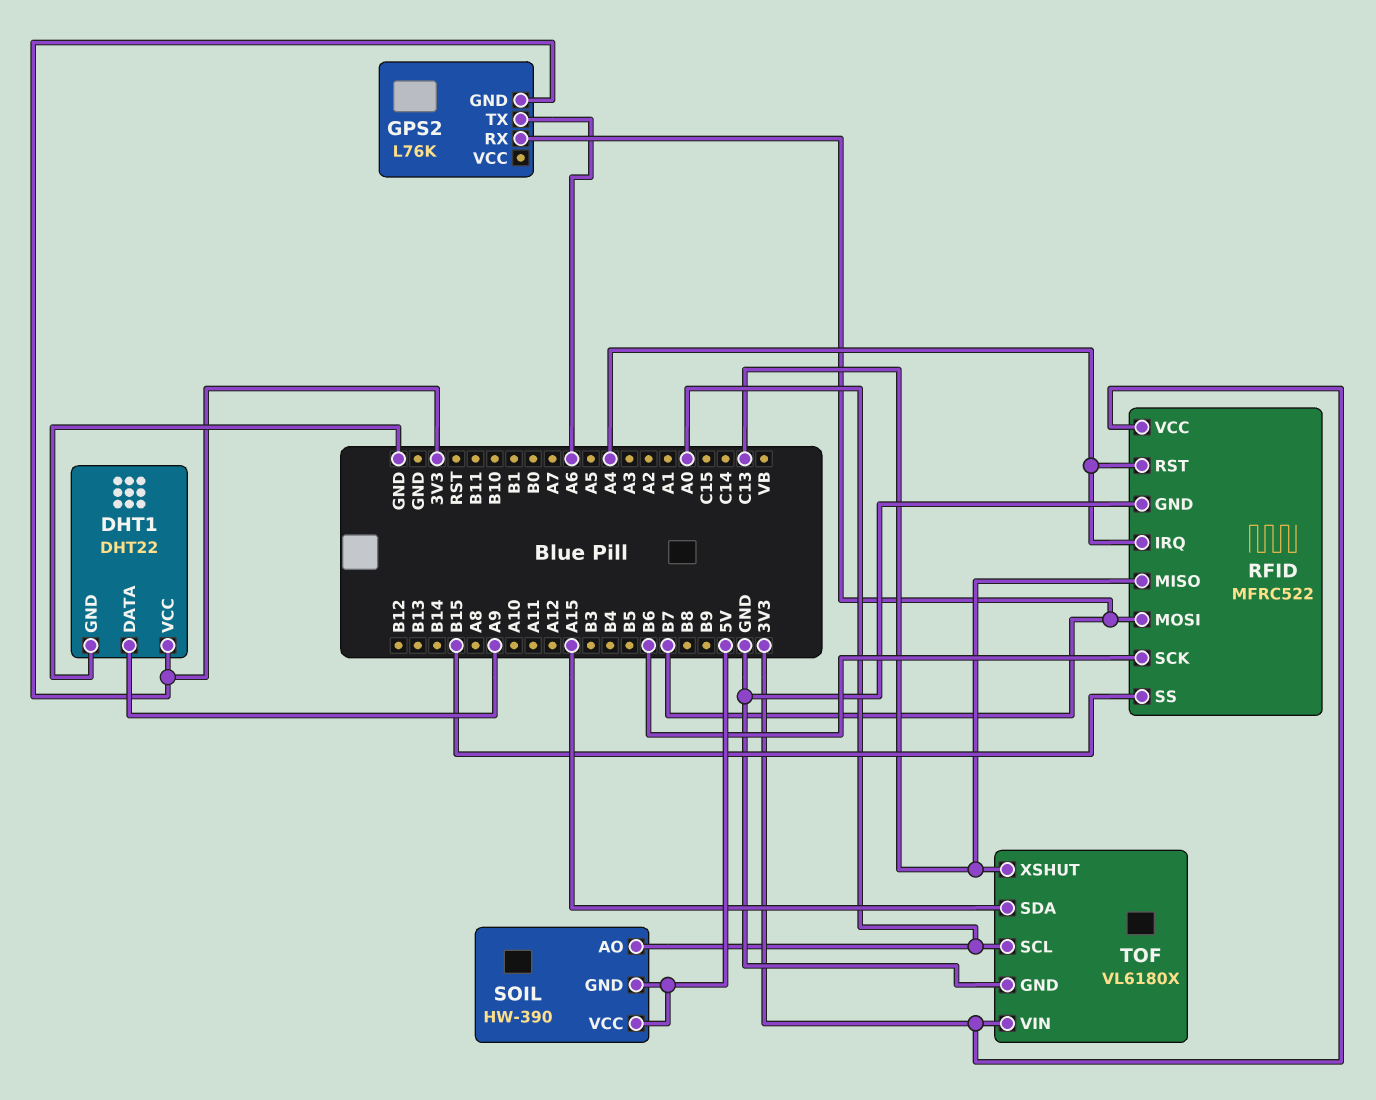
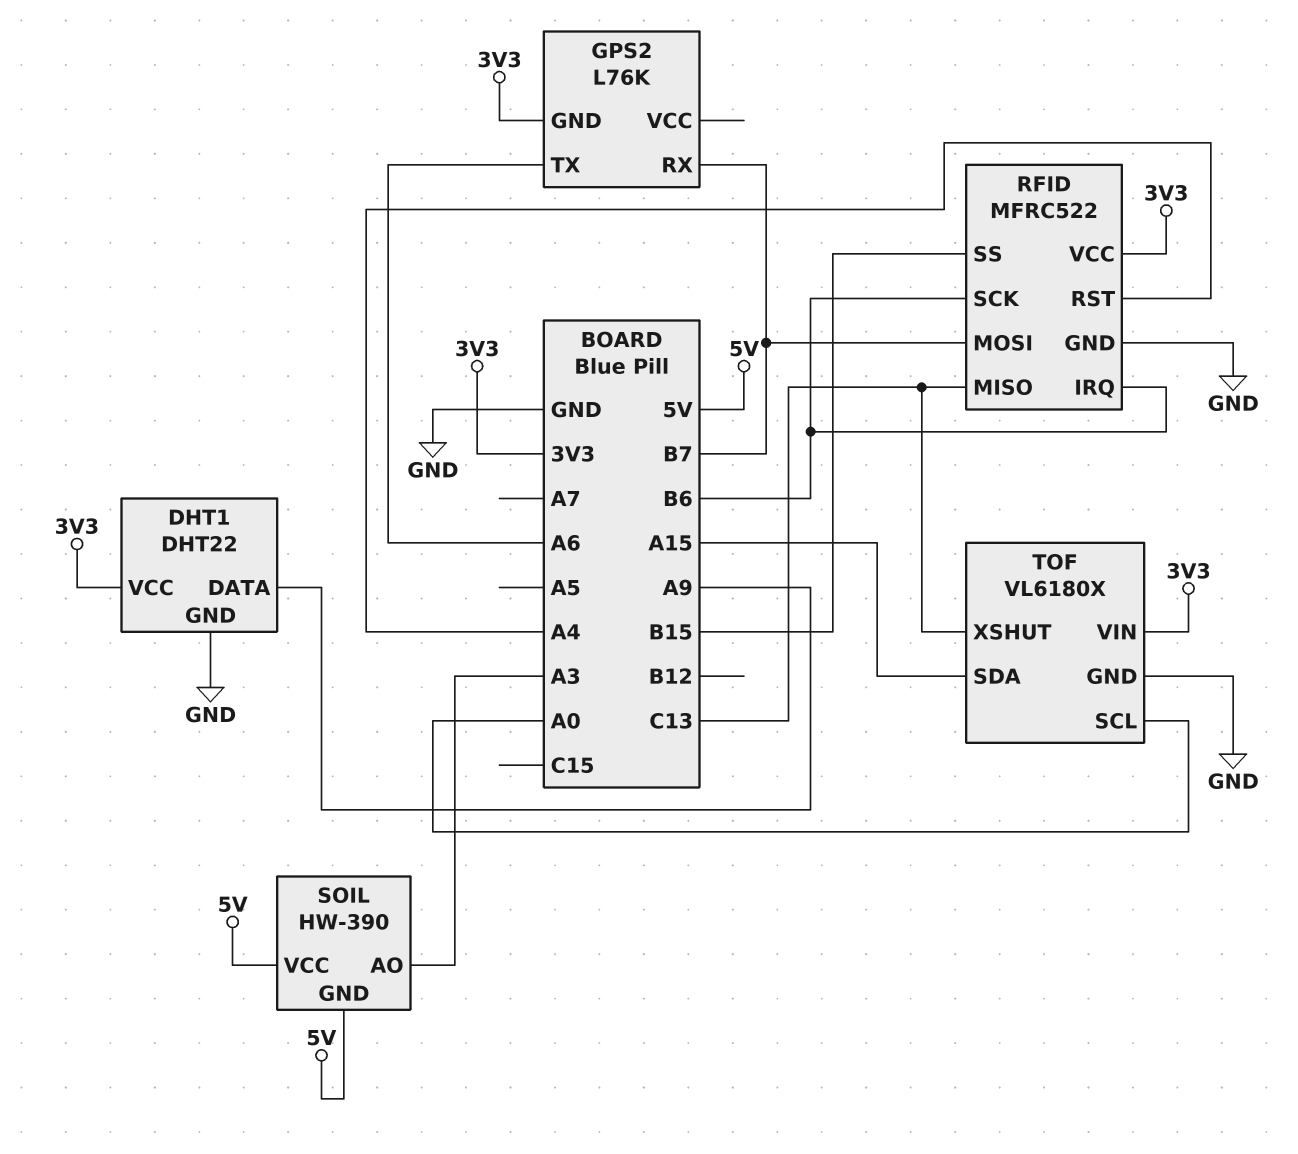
RFID pin IRQ: A4 -> B6
SOIL pin AO: A0 -> A3

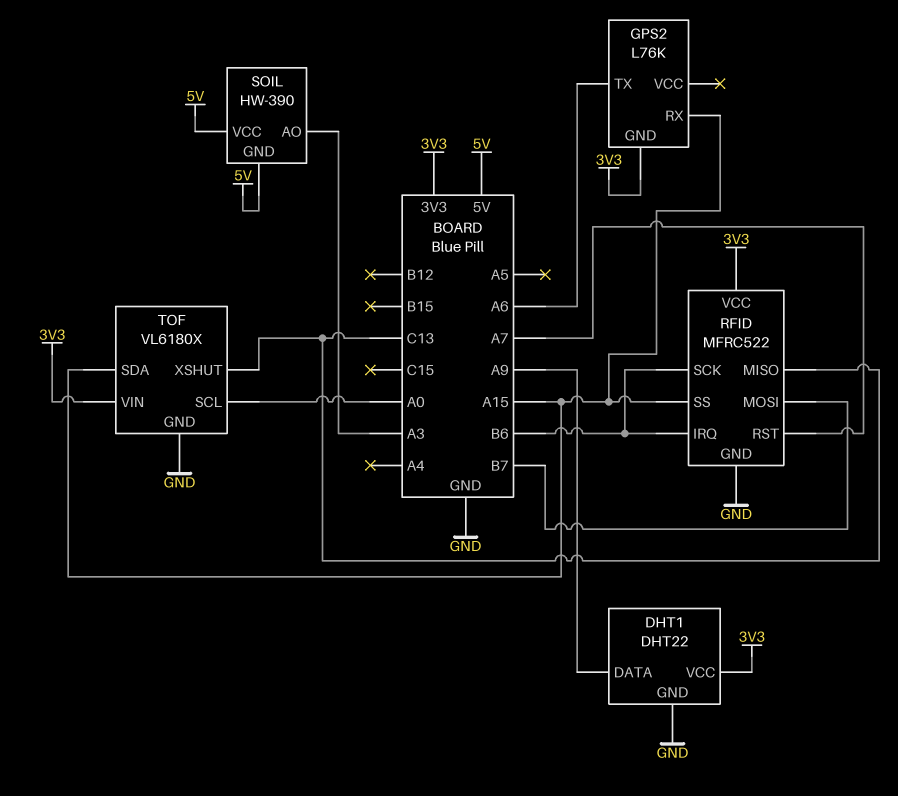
GPS2 pin RX: B7 -> A15
RFID pin RST: A4 -> A7
RFID pin SS: B15 -> A15

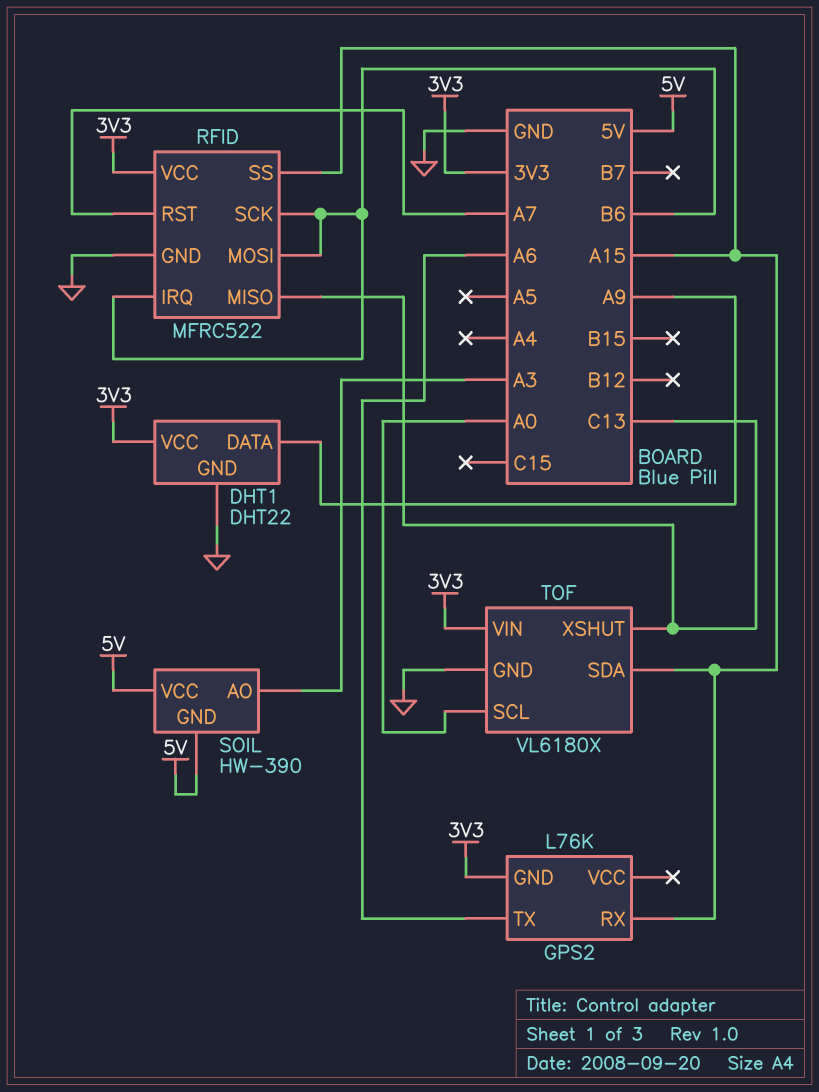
RFID pin MOSI: B7 -> B6

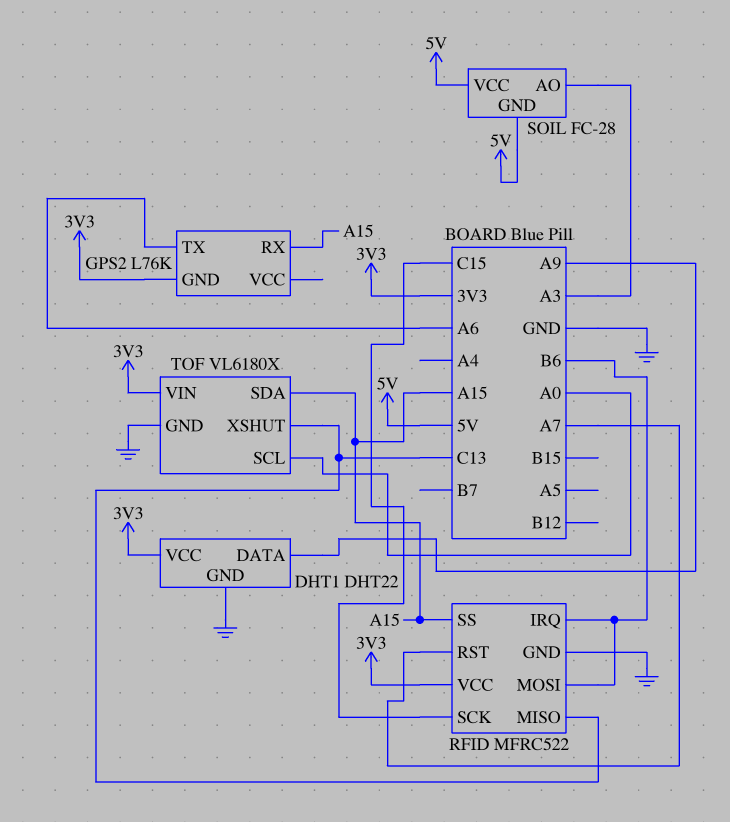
RFID pin SCK: B6 -> C15
SOIL: HW-390 -> FC-28

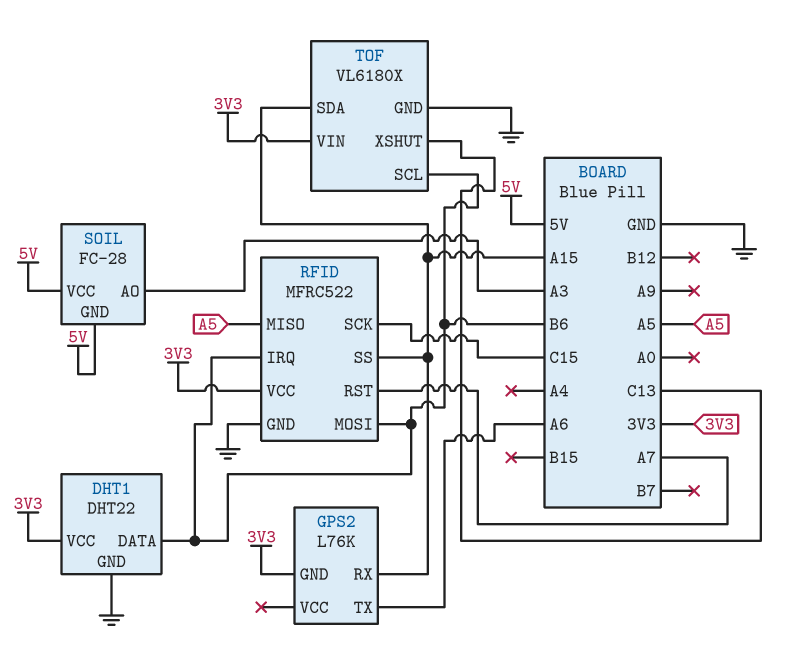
DHT1 pin DATA: A9 -> B6
RFID pin MISO: C13 -> A5
TOF pin SCL: A0 -> B6

